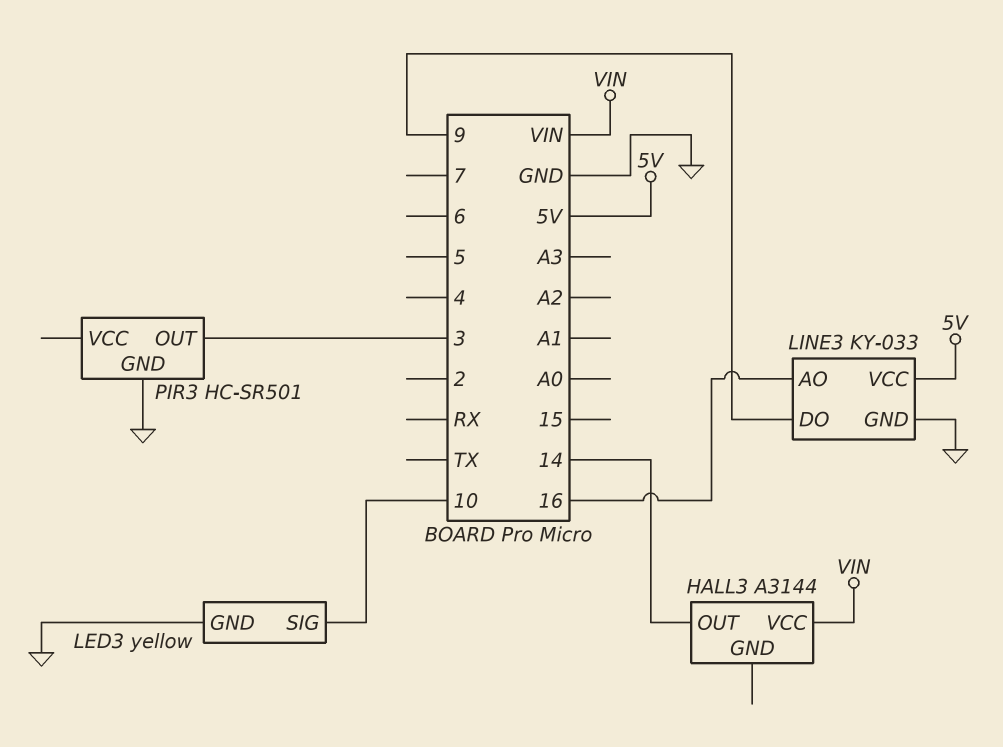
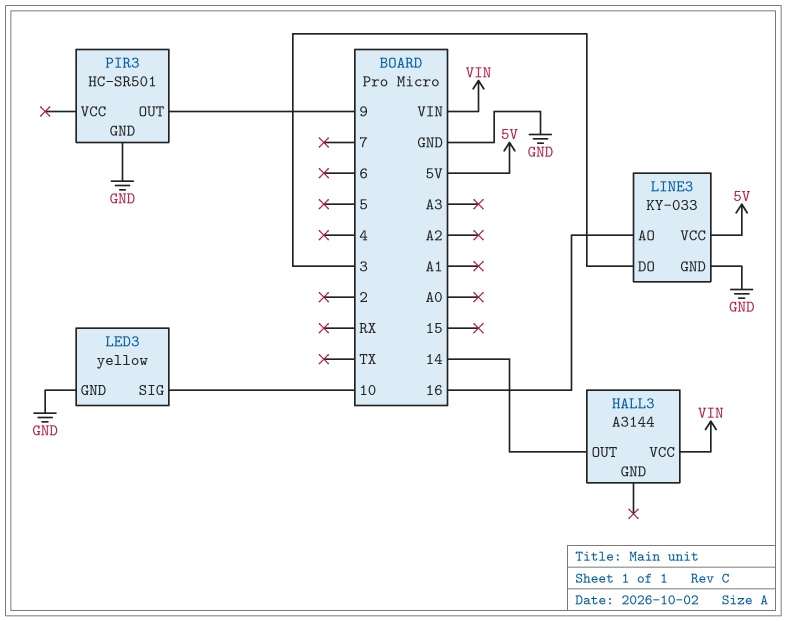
LINE3 pin DO: 9 -> 3
PIR3 pin OUT: 3 -> 9

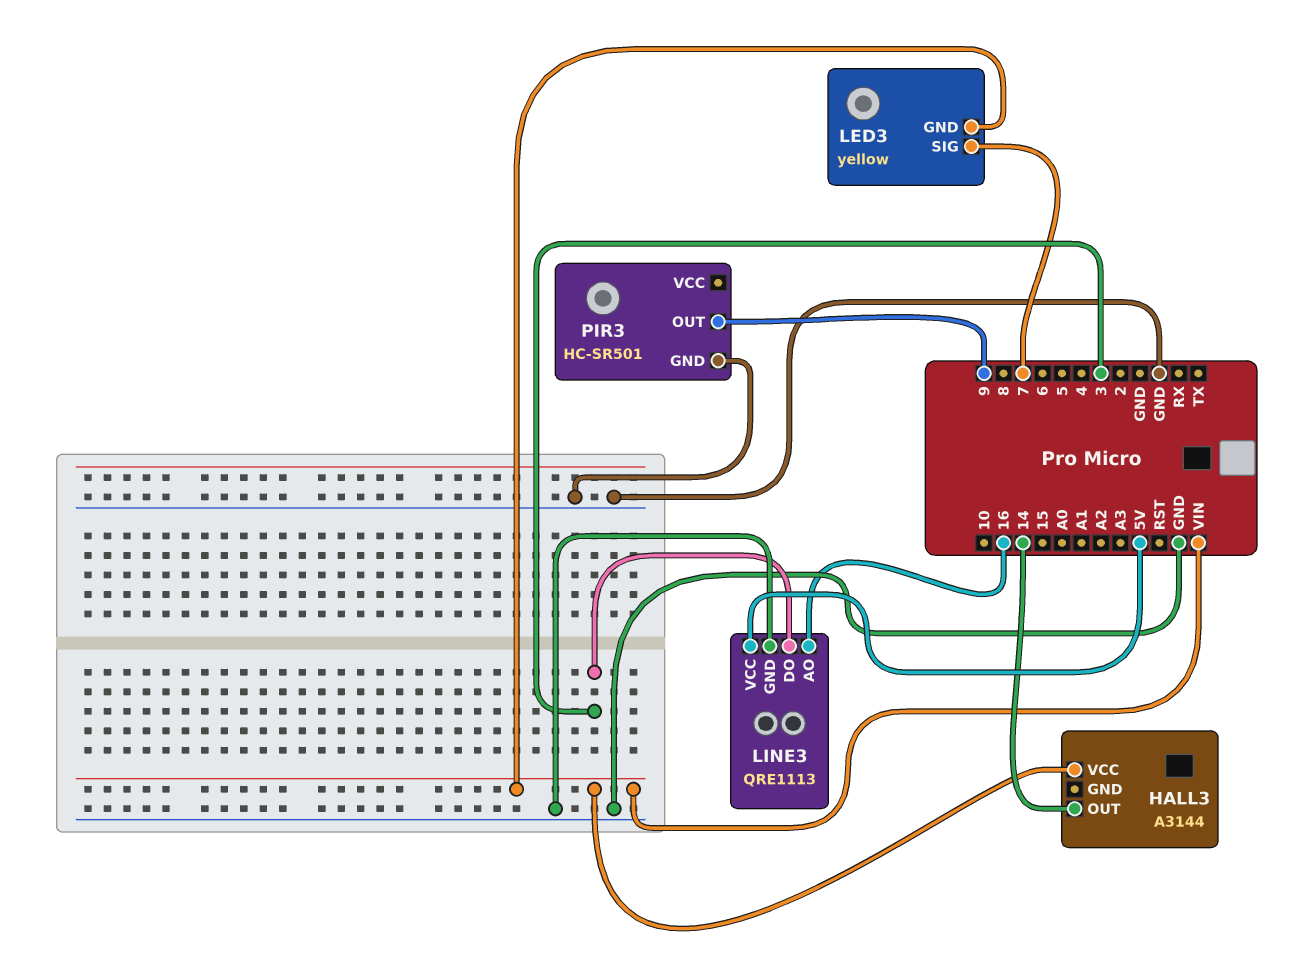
LED3 pin GND: GND -> VIN
LED3 pin SIG: 10 -> 7
LINE3: KY-033 -> QRE1113

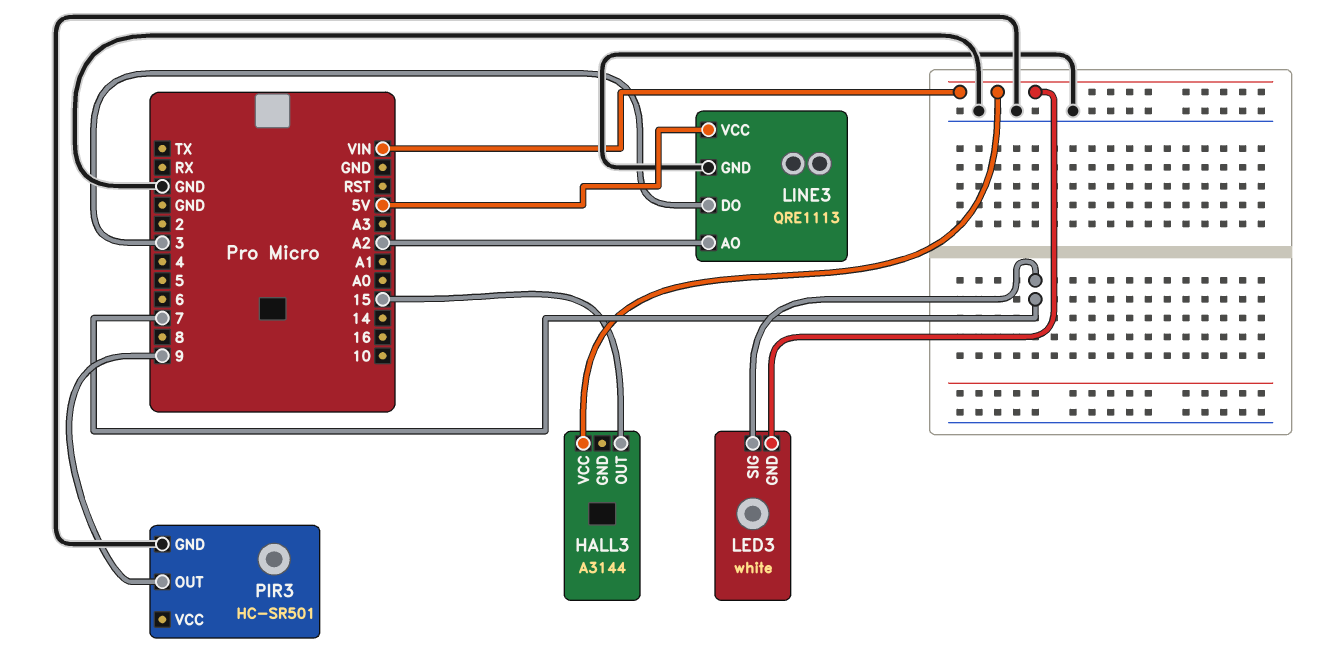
HALL3 pin OUT: 14 -> 15
LED3: yellow -> white
LINE3 pin AO: 16 -> A2

